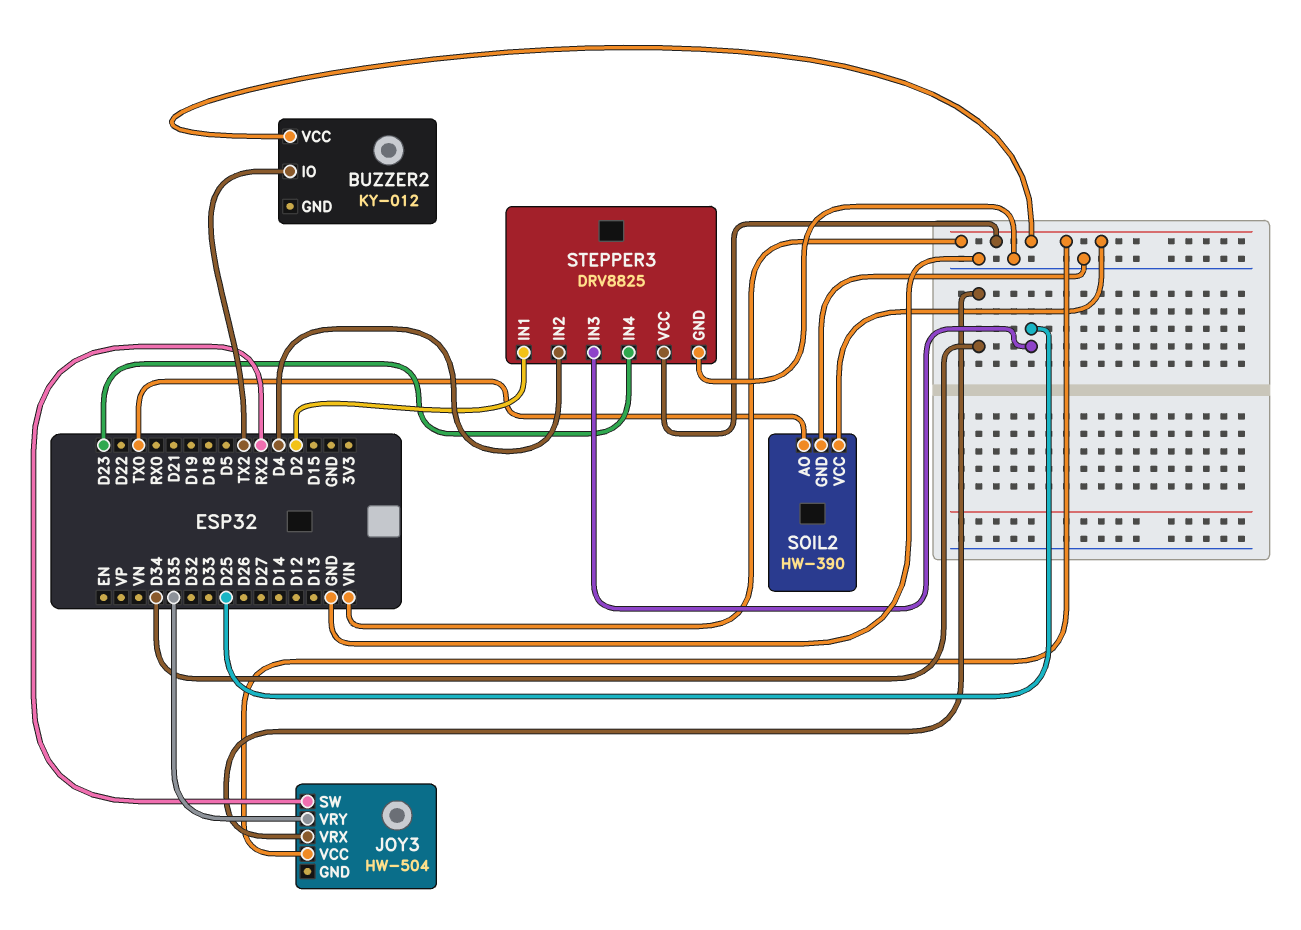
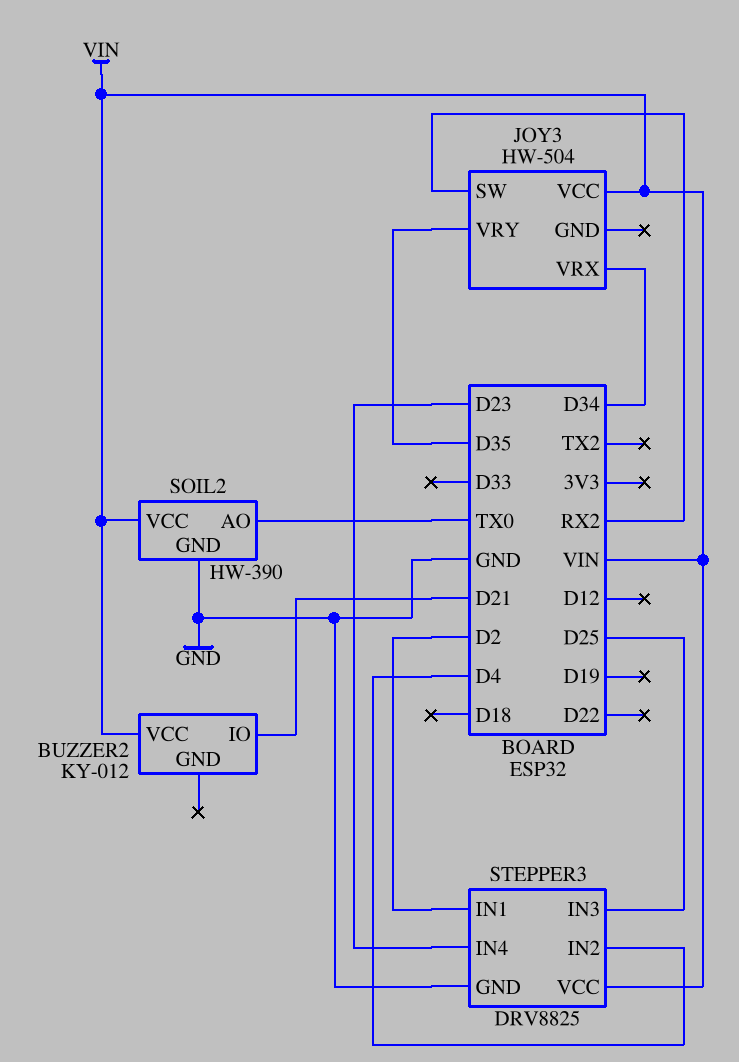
BUZZER2 pin IO: TX2 -> D21

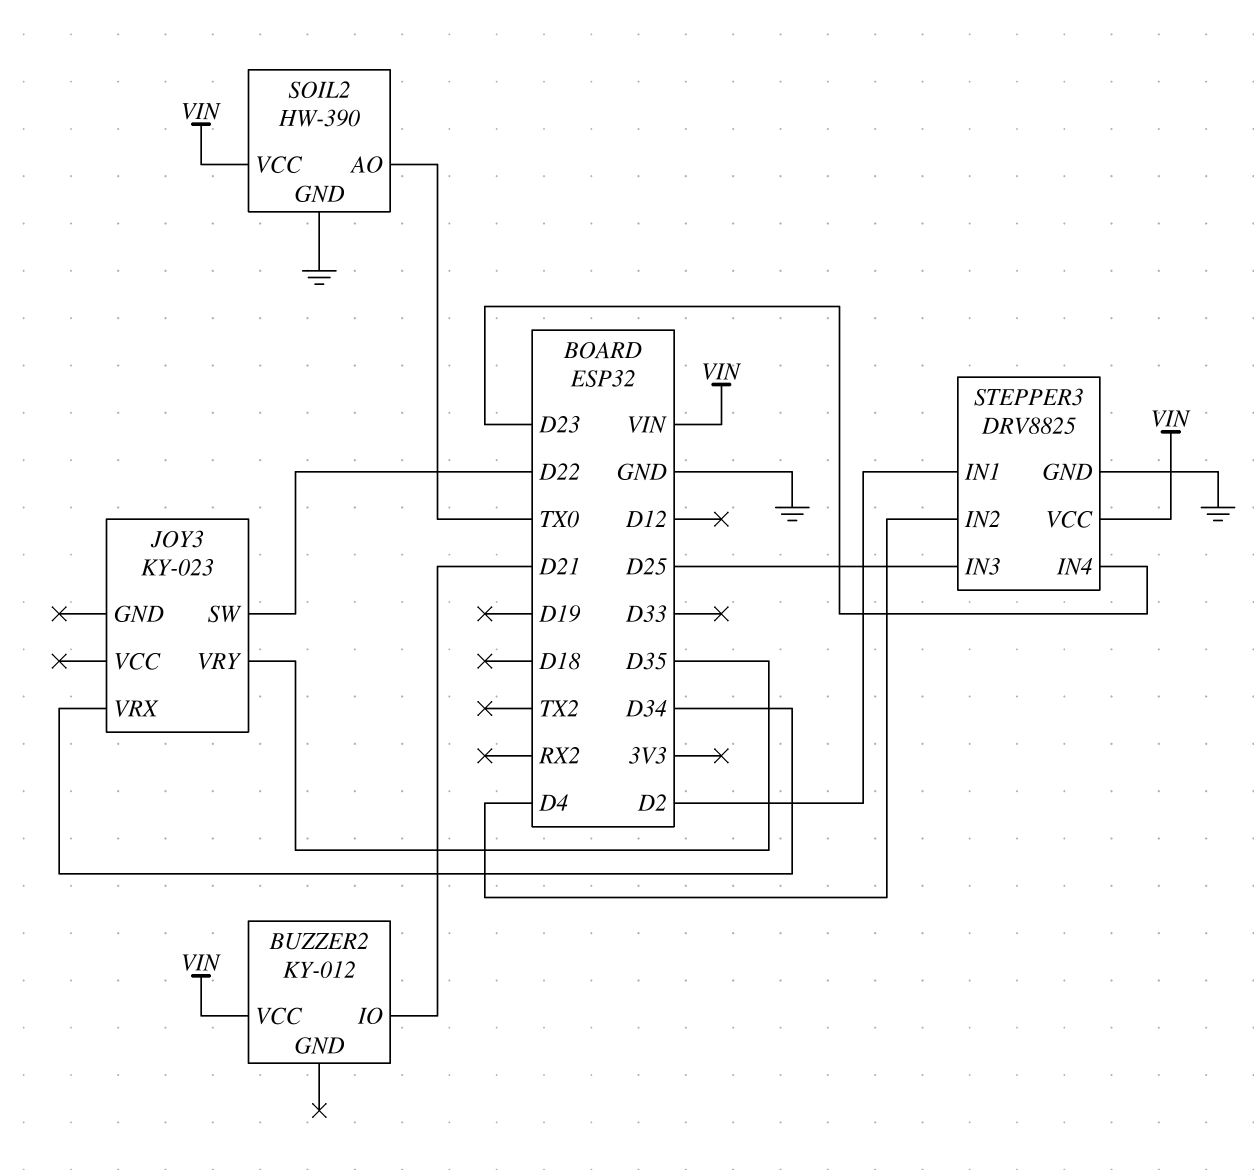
JOY3: HW-504 -> KY-023
JOY3 pin SW: RX2 -> D22
JOY3 pin VCC: VIN -> none

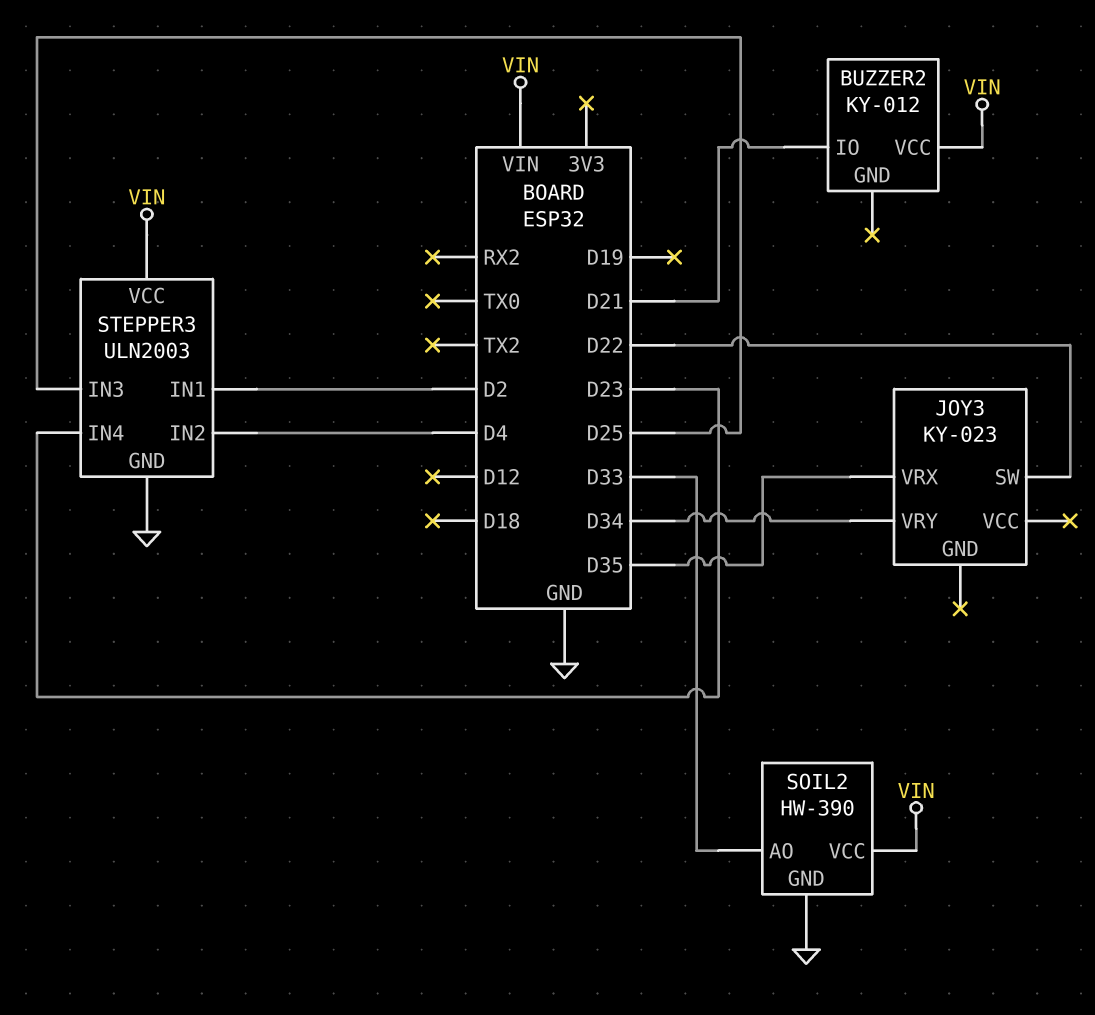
JOY3 pin VRX: D34 -> D35
JOY3 pin VRY: D35 -> D34
SOIL2 pin AO: TX0 -> D33
STEPPER3: DRV8825 -> ULN2003

